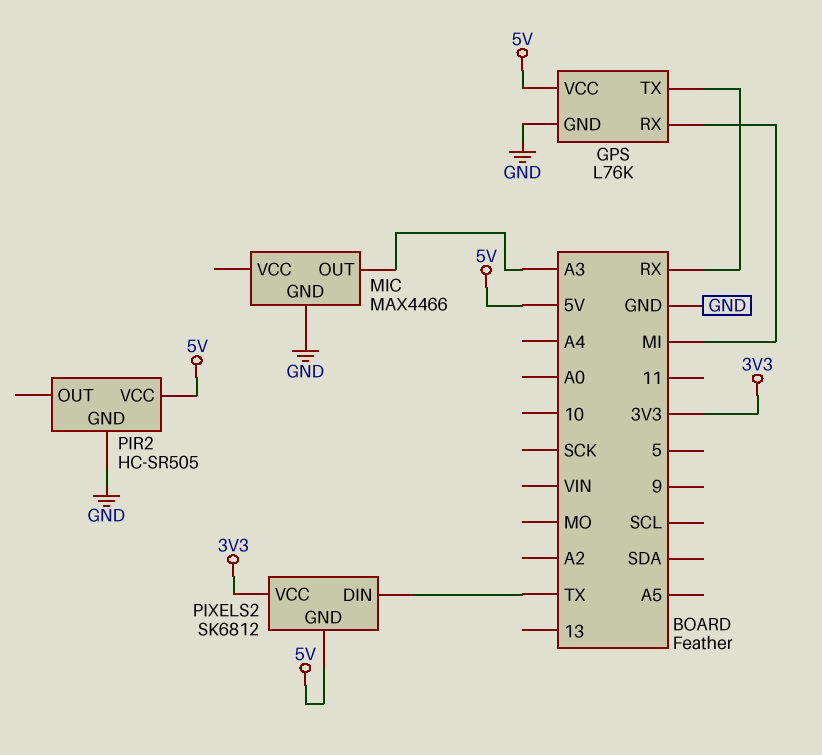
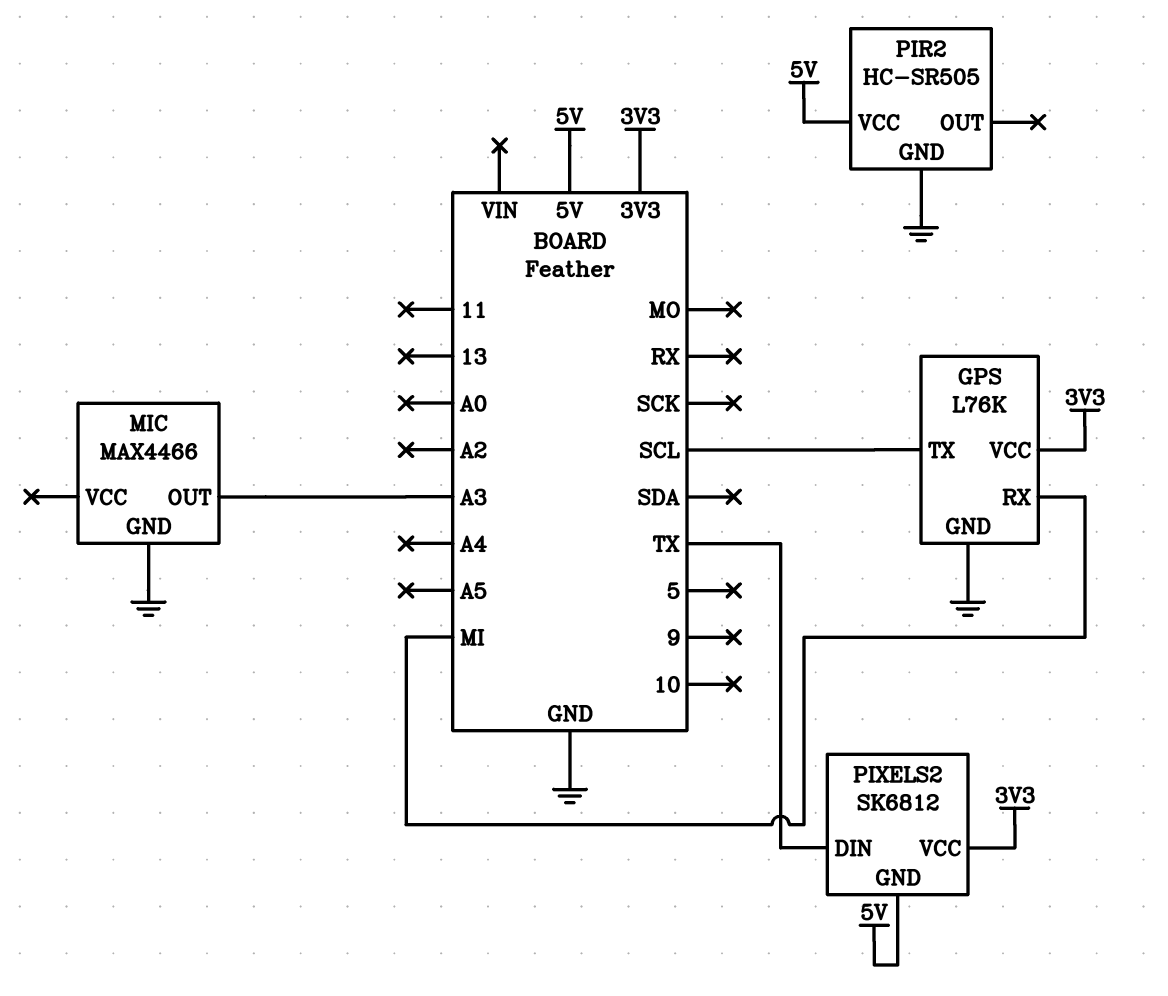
GPS pin TX: RX -> SCL
GPS pin VCC: 5V -> 3V3

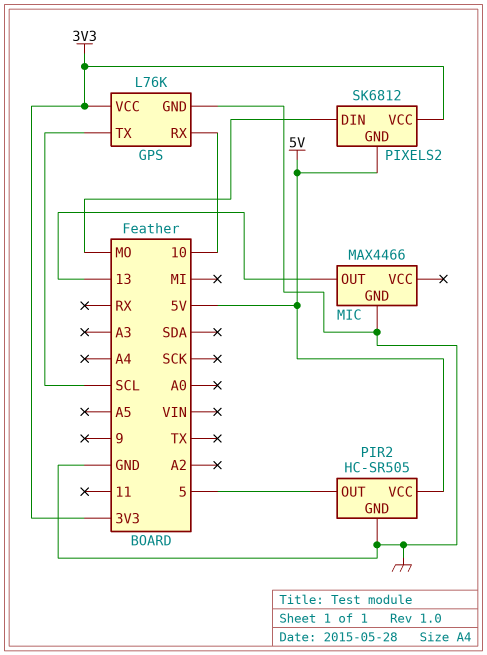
GPS pin RX: MI -> 10
MIC pin OUT: A3 -> 13
PIR2 pin OUT: none -> 5
PIXELS2 pin DIN: TX -> MO

